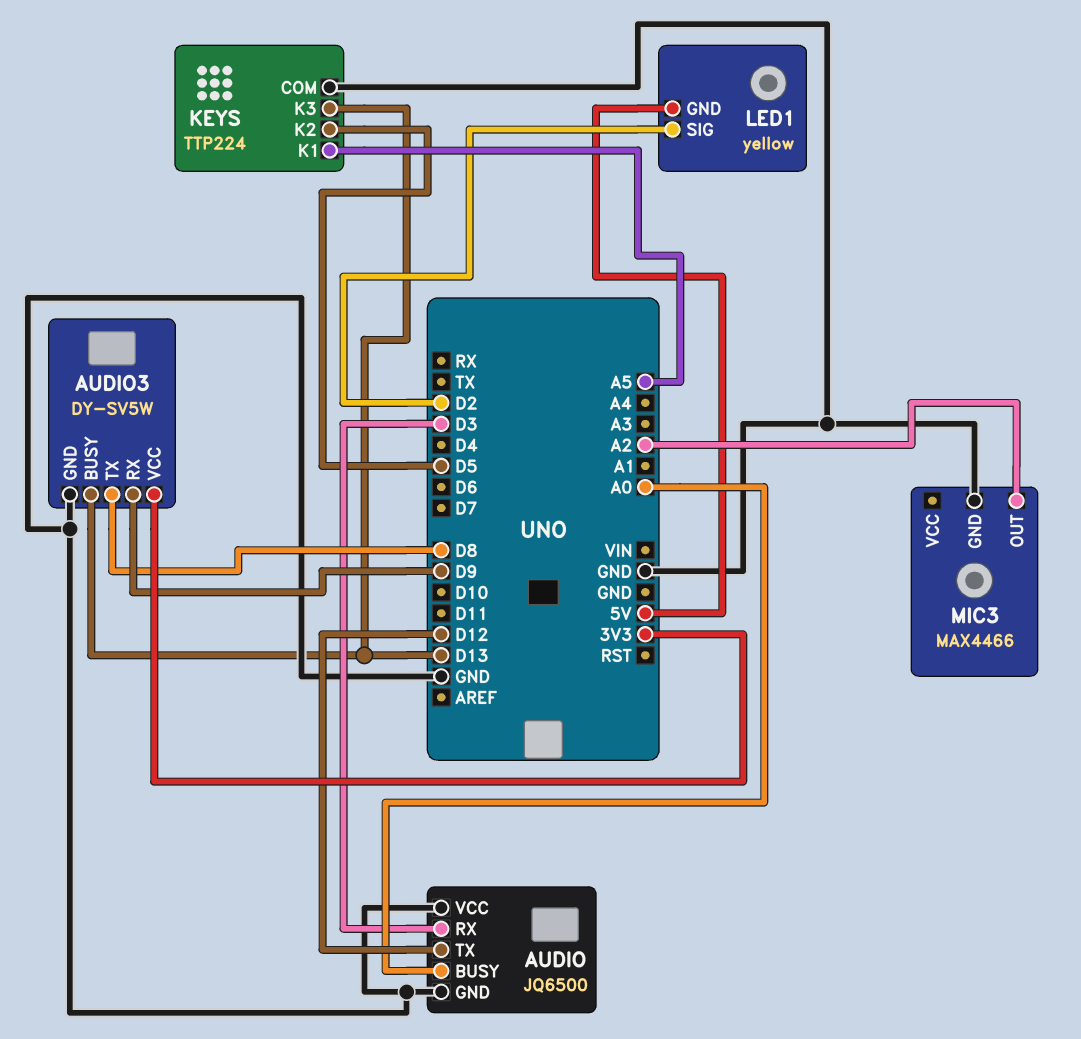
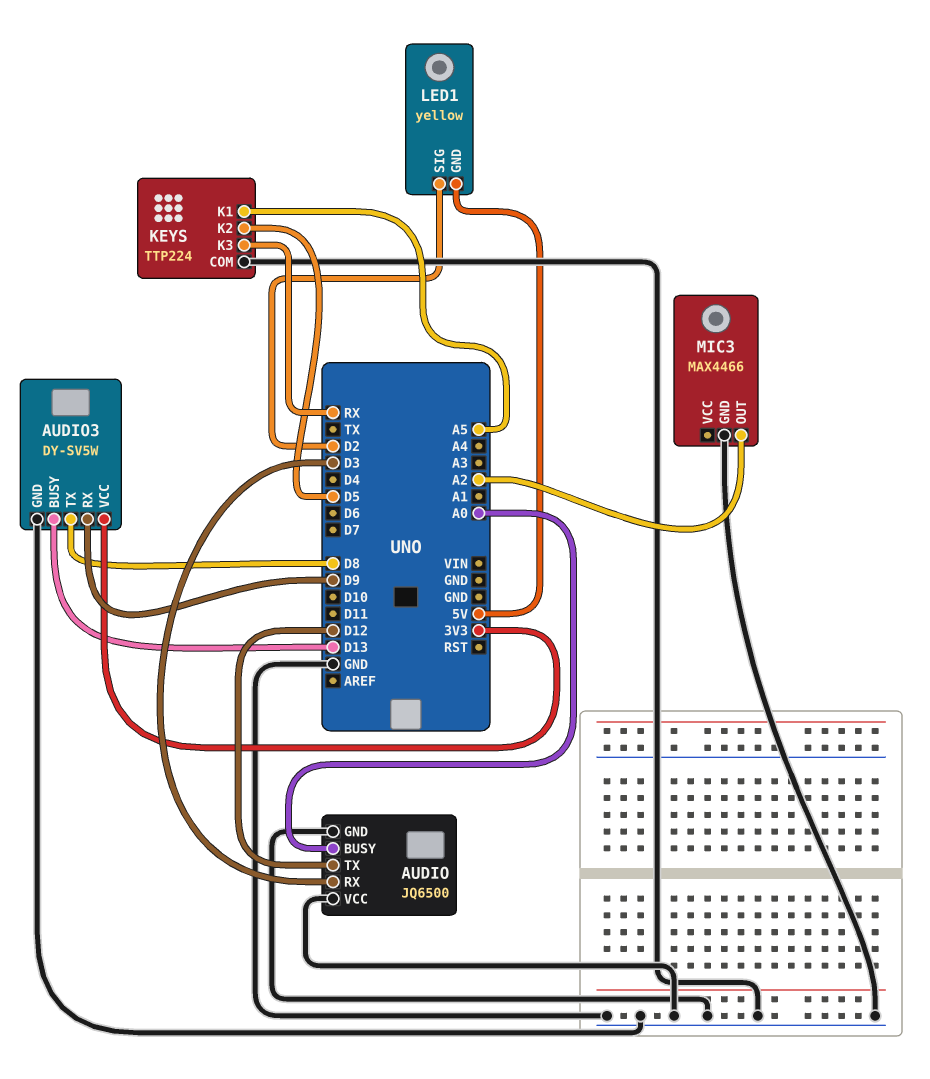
KEYS pin K3: D13 -> RX

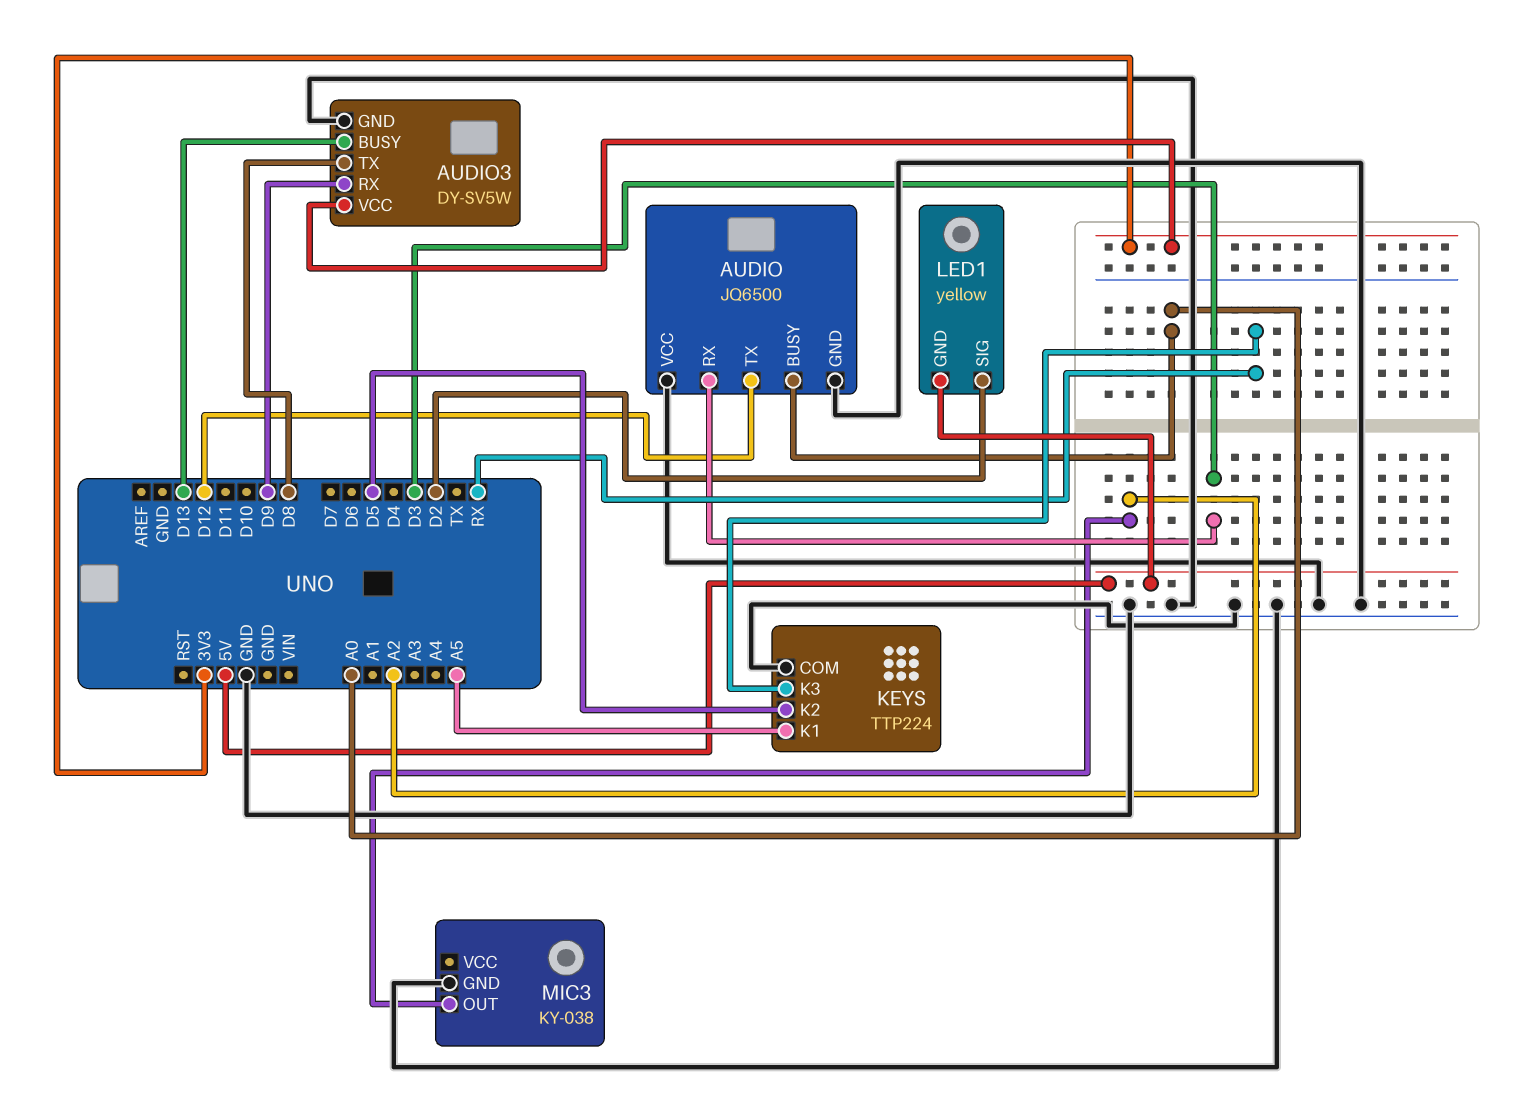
MIC3: MAX4466 -> KY-038

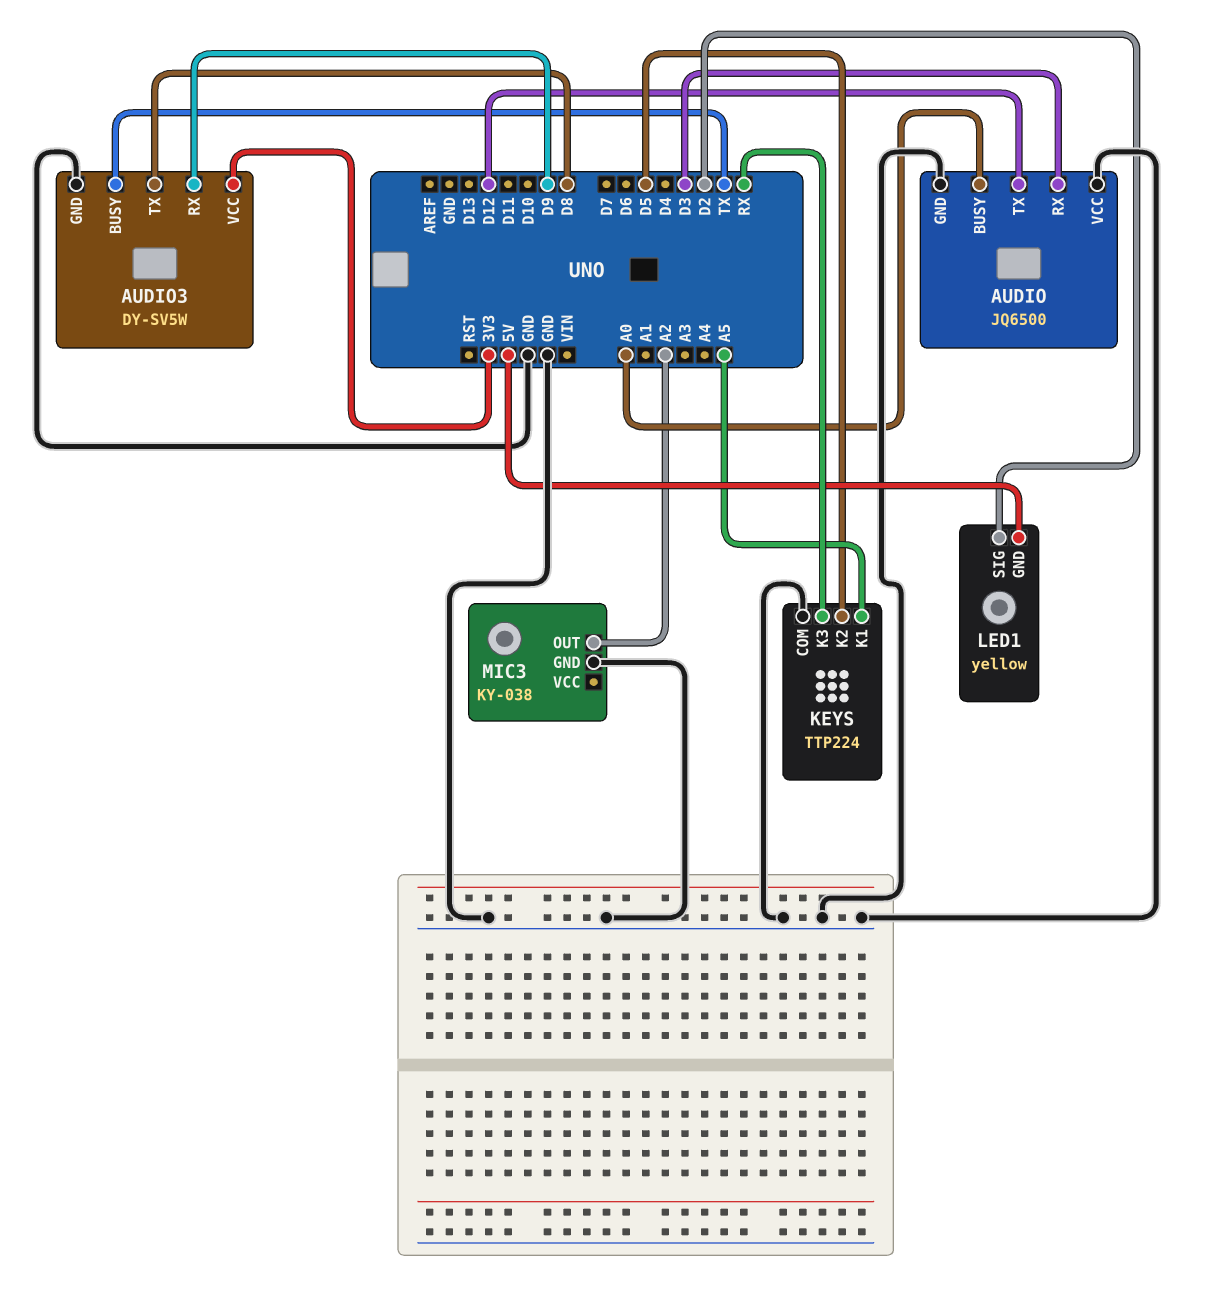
AUDIO3 pin BUSY: D13 -> TX

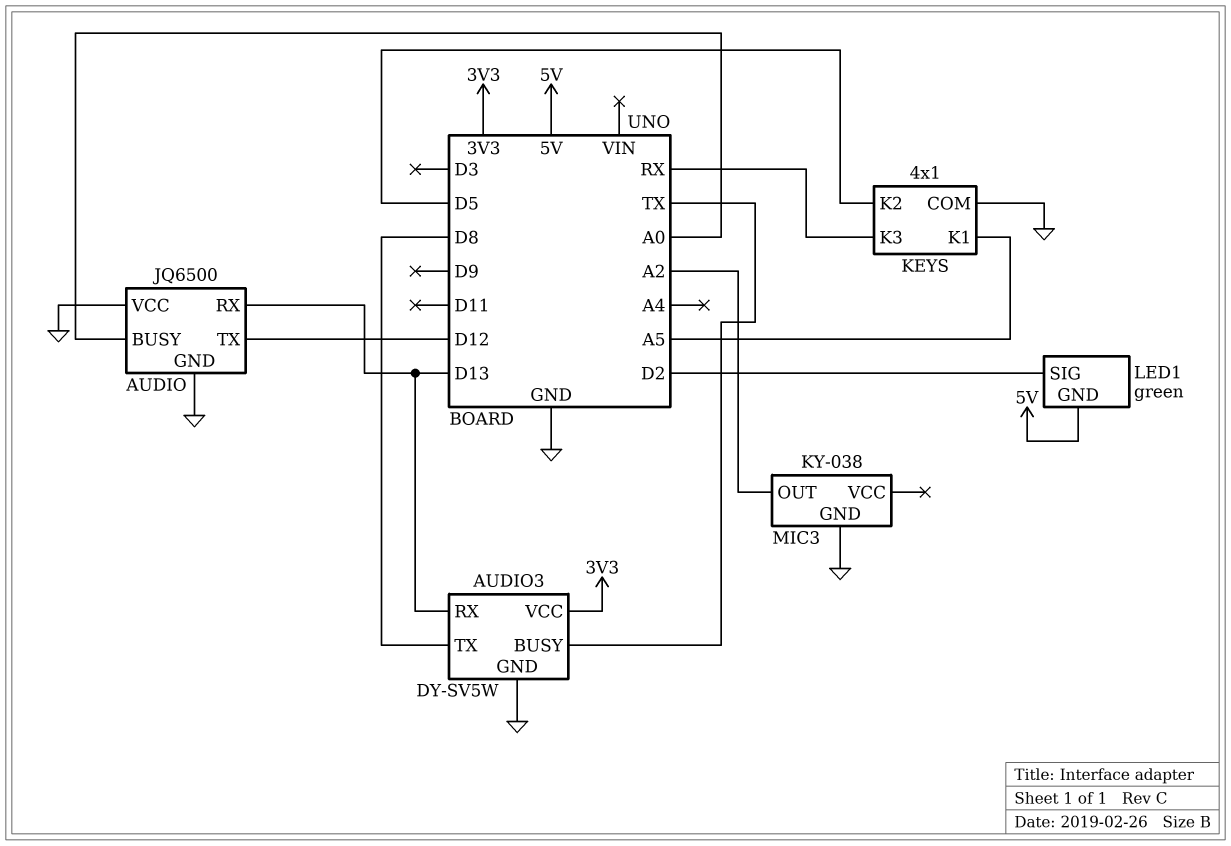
AUDIO pin RX: D3 -> D13
AUDIO3 pin RX: D9 -> D13
KEYS: TTP224 -> 4x1
LED1: yellow -> green

